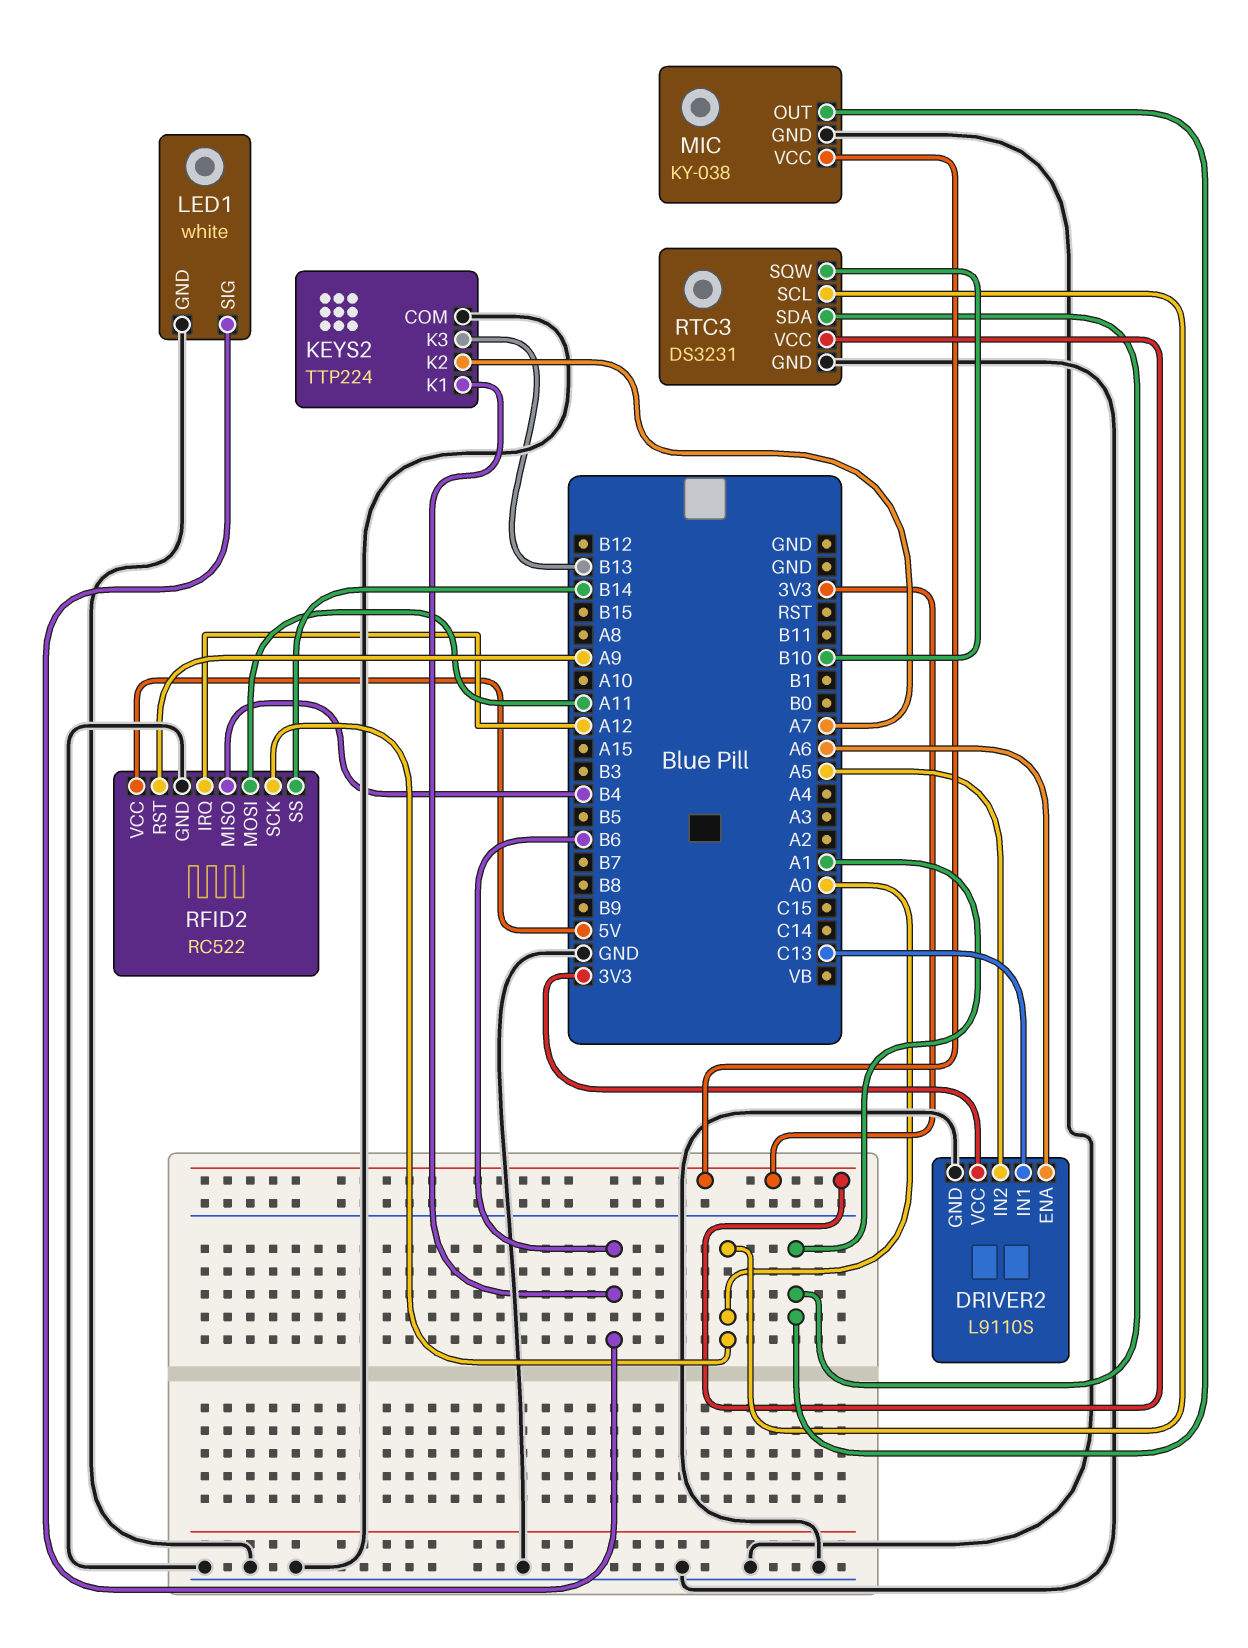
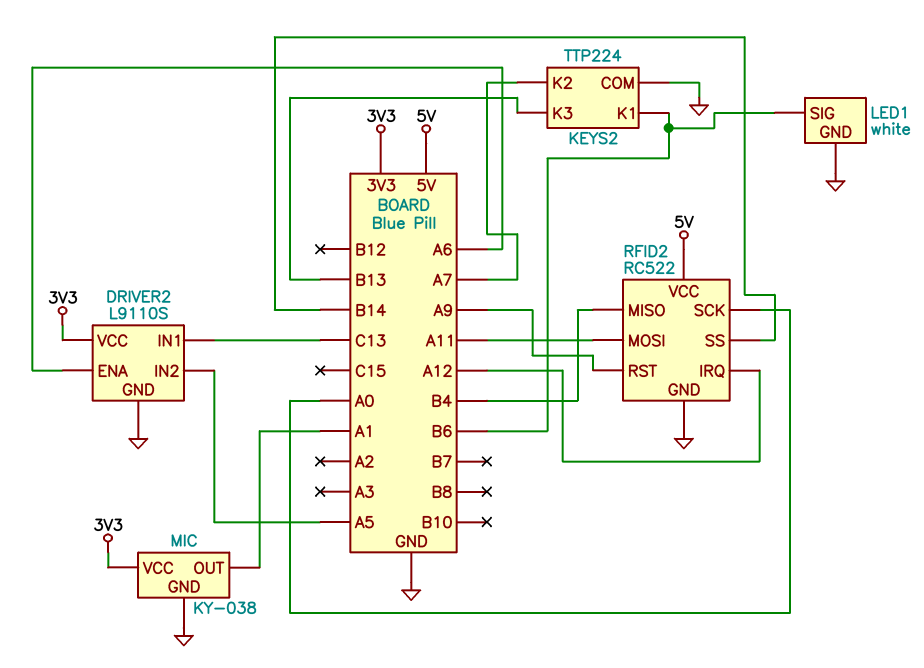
RTC3: DS3231 -> none
RTC3 pin GND: GND -> none
RTC3 pin SCL: A0 -> none
RTC3 pin SDA: A1 -> none
RTC3 pin SQW: B10 -> none
RTC3 pin VCC: 3V3 -> none

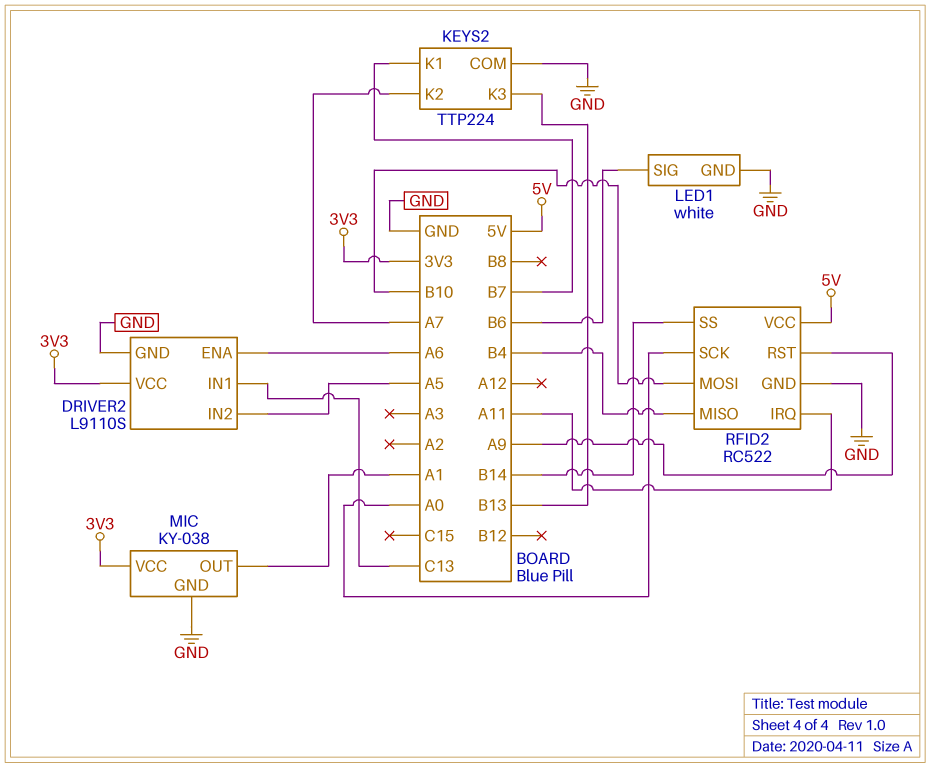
KEYS2 pin K1: B6 -> B7
RFID2 pin IRQ: A12 -> A11
RFID2 pin MOSI: A11 -> B10

